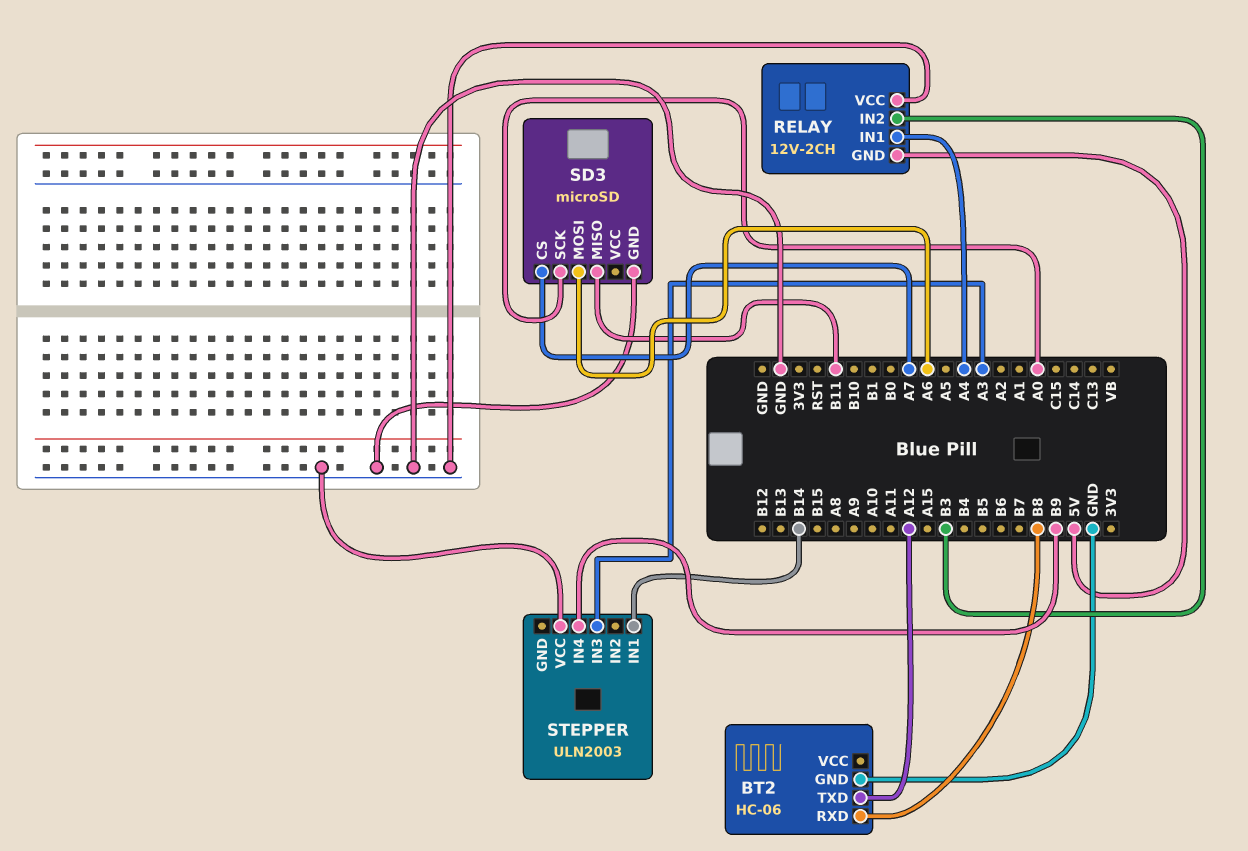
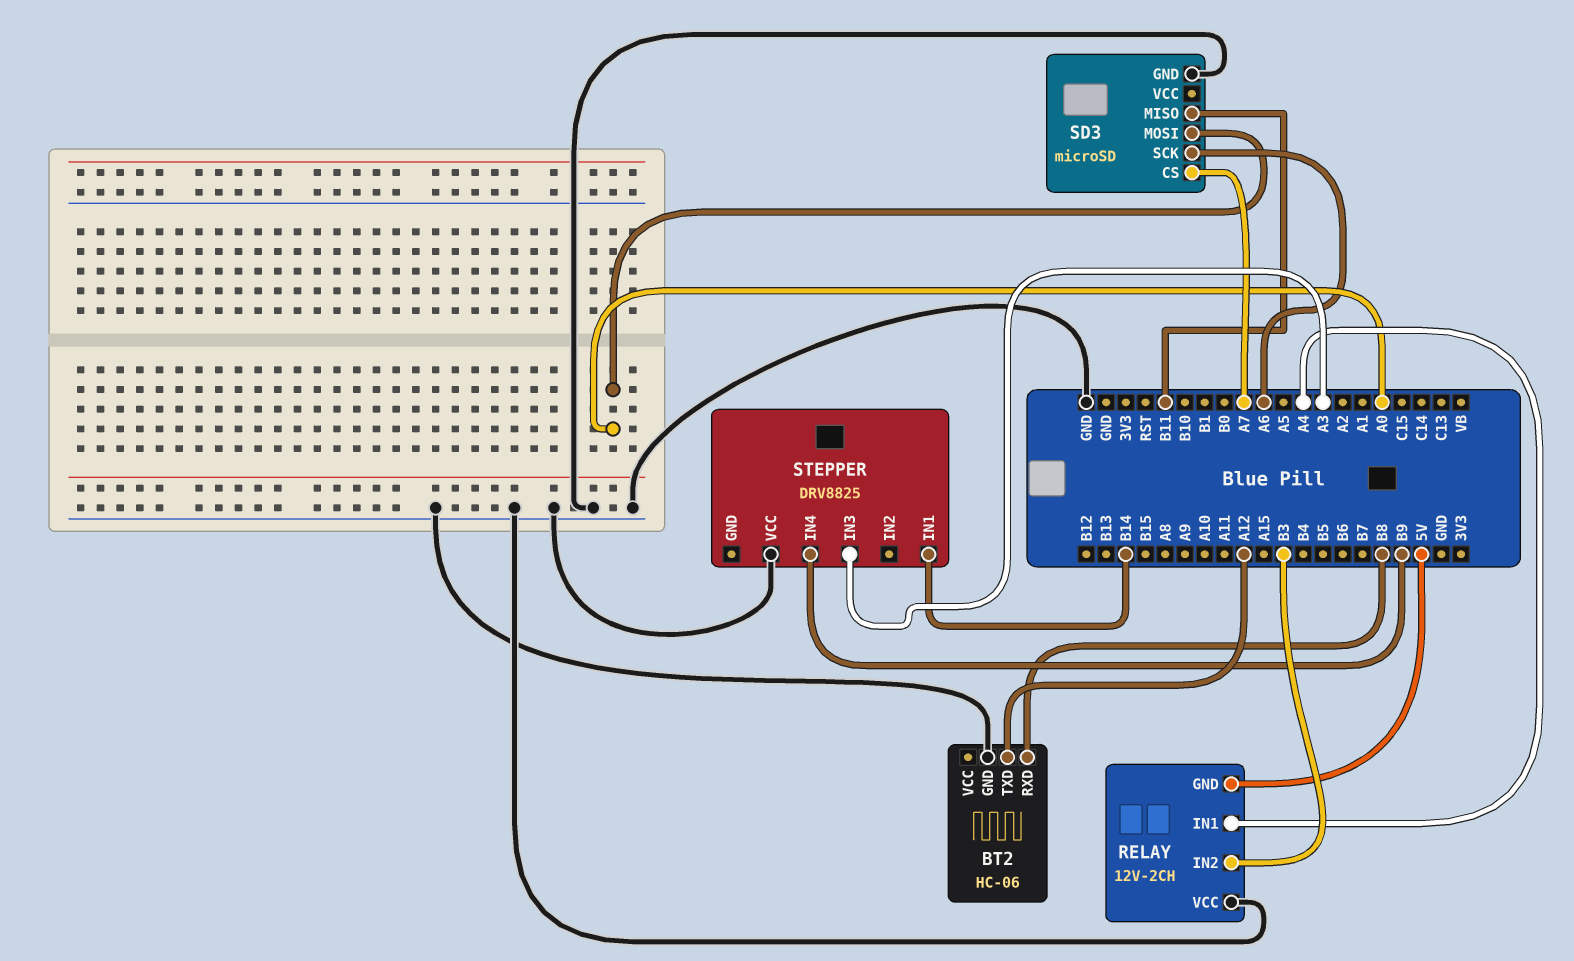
SD3 pin MOSI: A6 -> A0
SD3 pin SCK: A0 -> A6
STEPPER: ULN2003 -> DRV8825

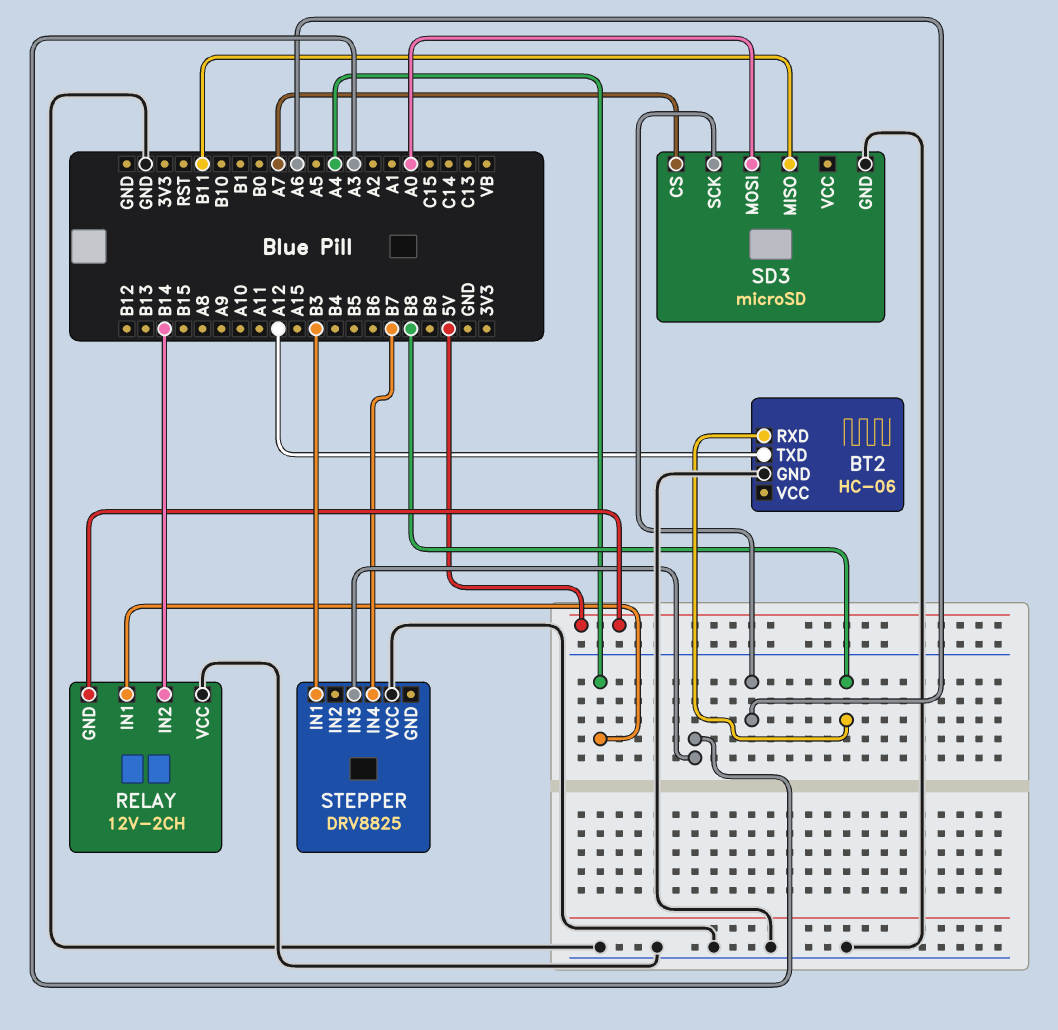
RELAY pin IN2: B3 -> B14
STEPPER pin IN1: B14 -> B3
STEPPER pin IN4: B9 -> B7

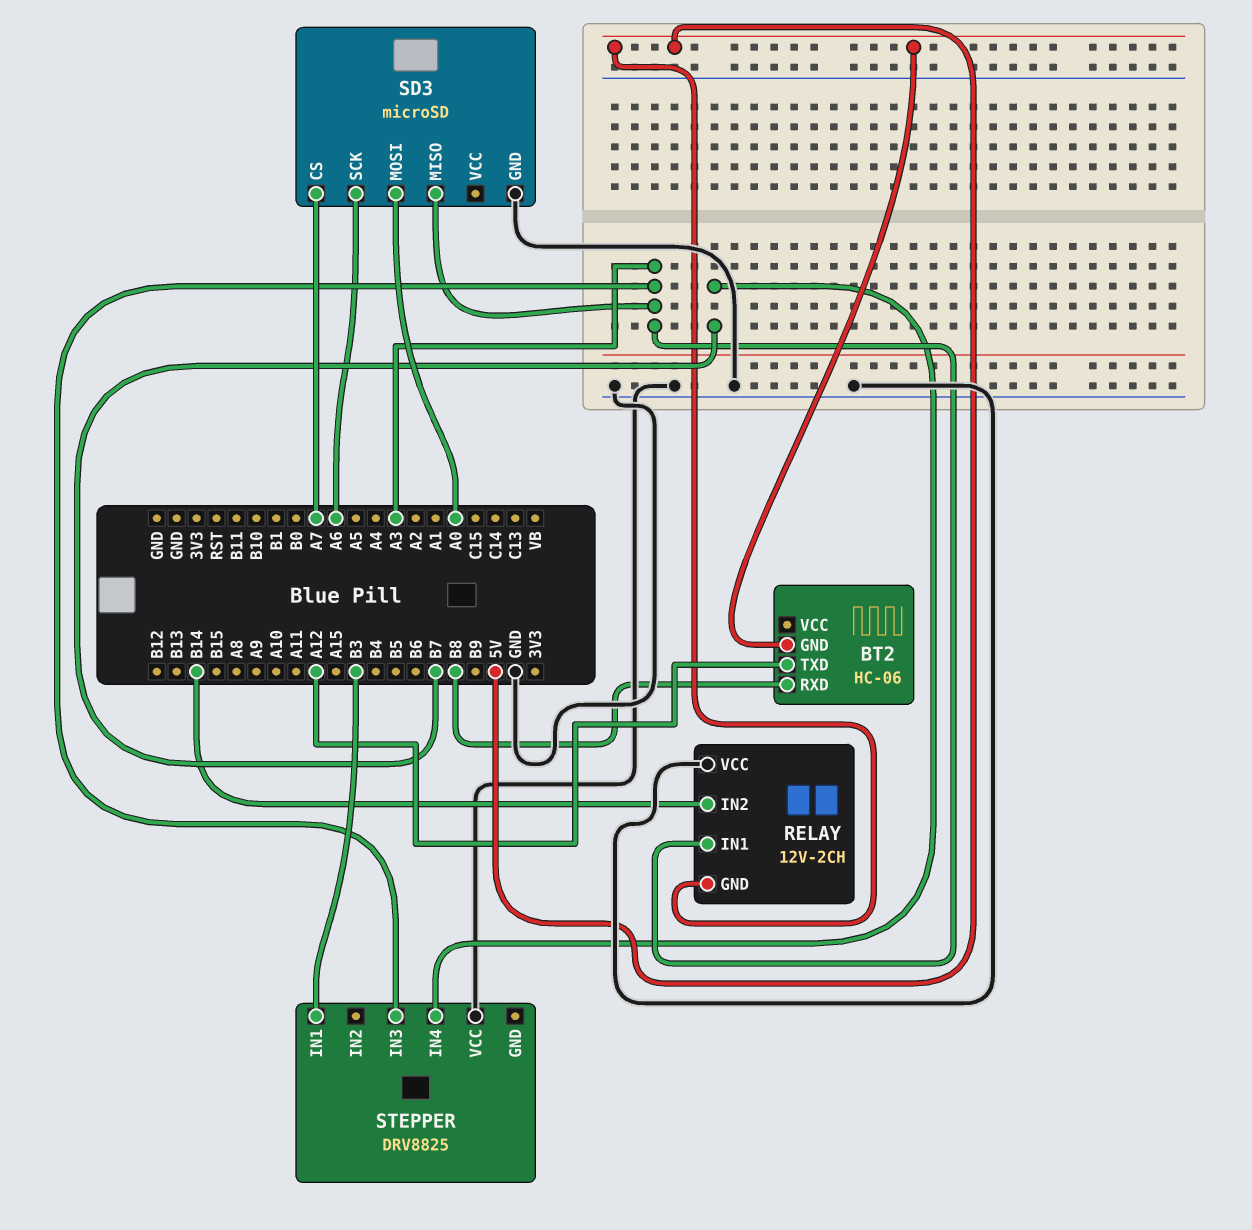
BT2 pin GND: GND -> 5V
RELAY pin IN1: A4 -> A3
SD3 pin MISO: B11 -> A3

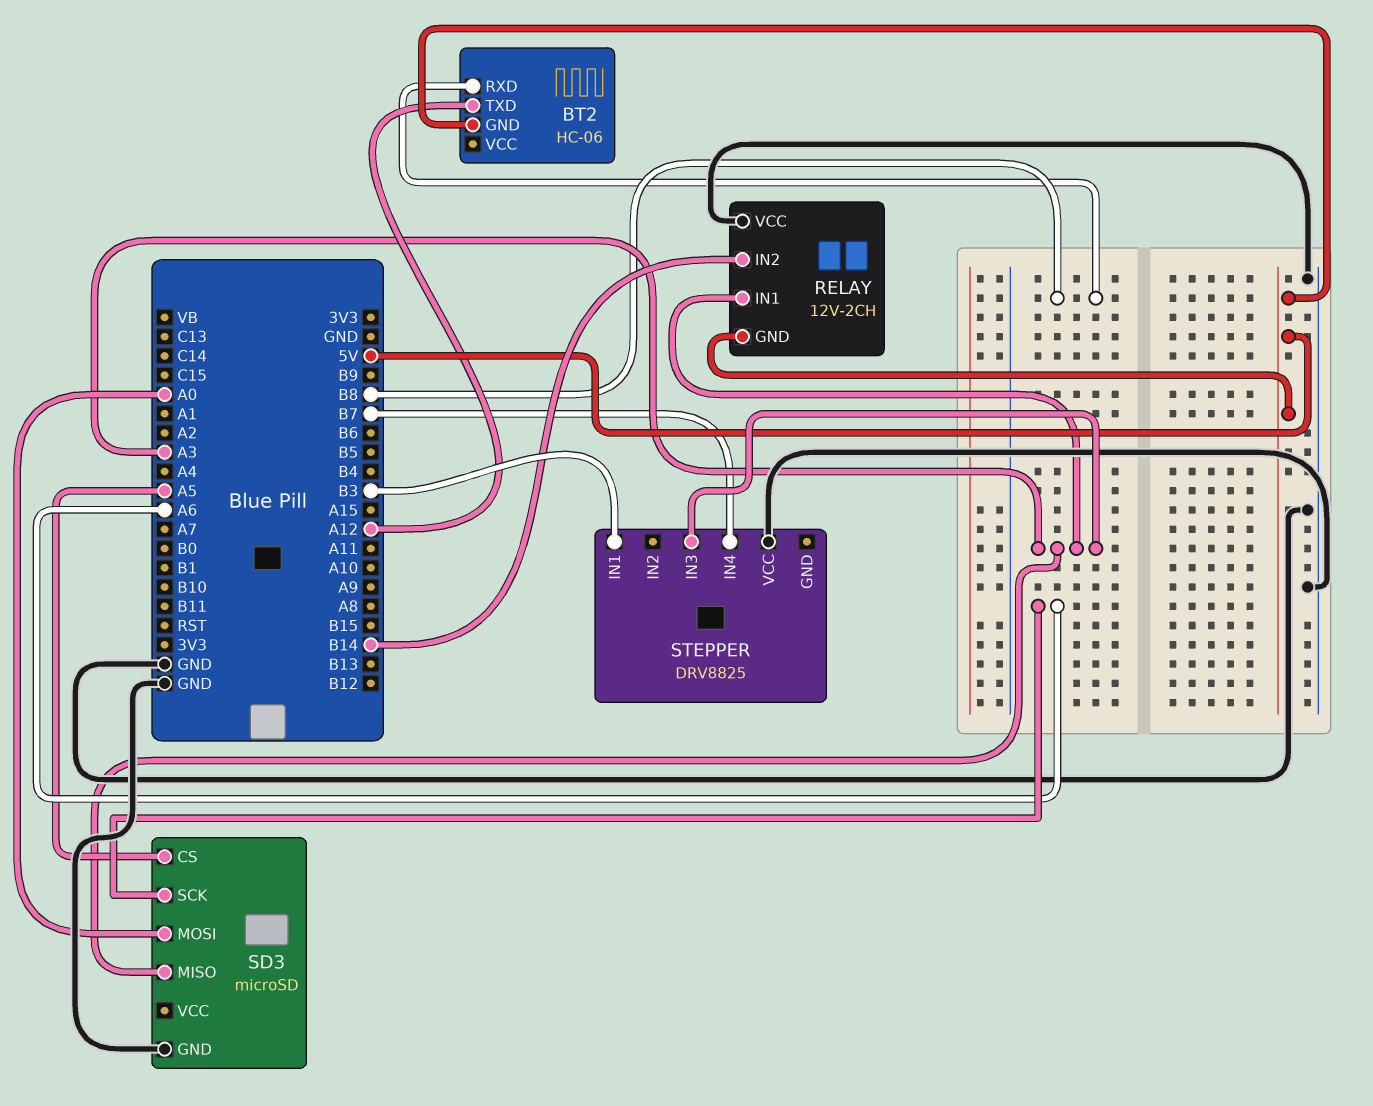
SD3 pin CS: A7 -> A5

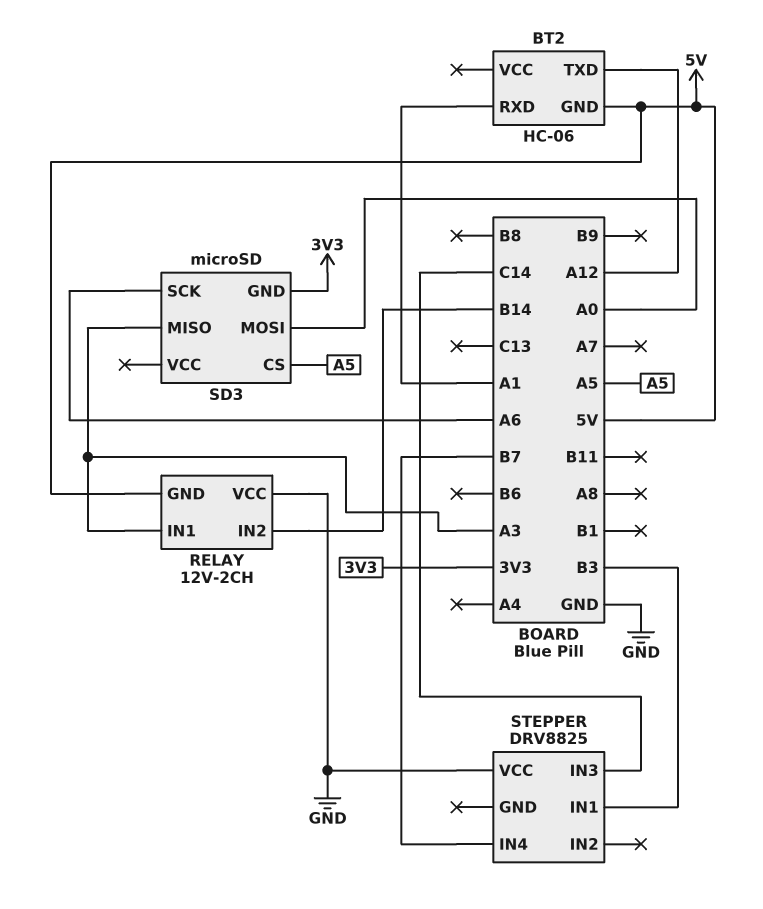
BT2 pin RXD: B8 -> A1
SD3 pin GND: GND -> 3V3
STEPPER pin IN3: A3 -> C14

